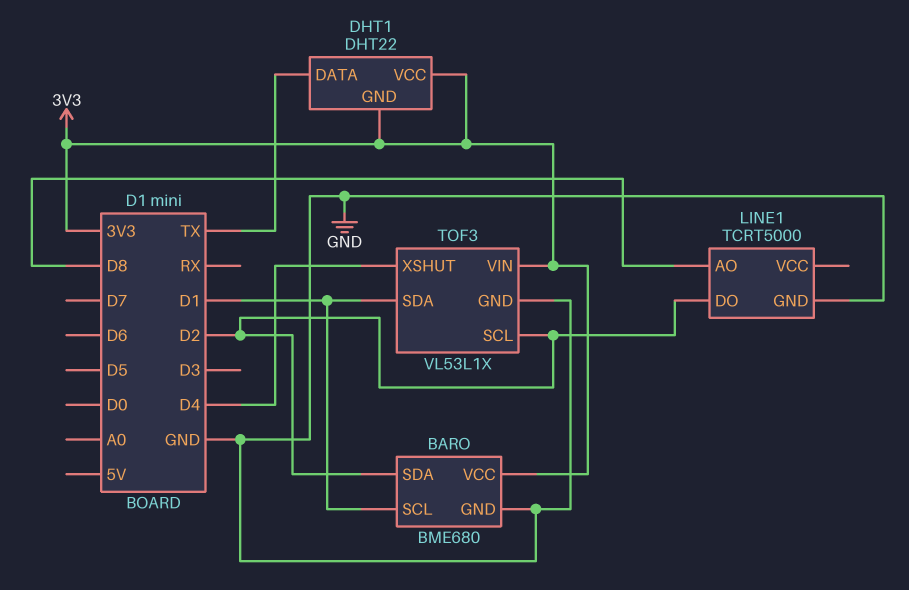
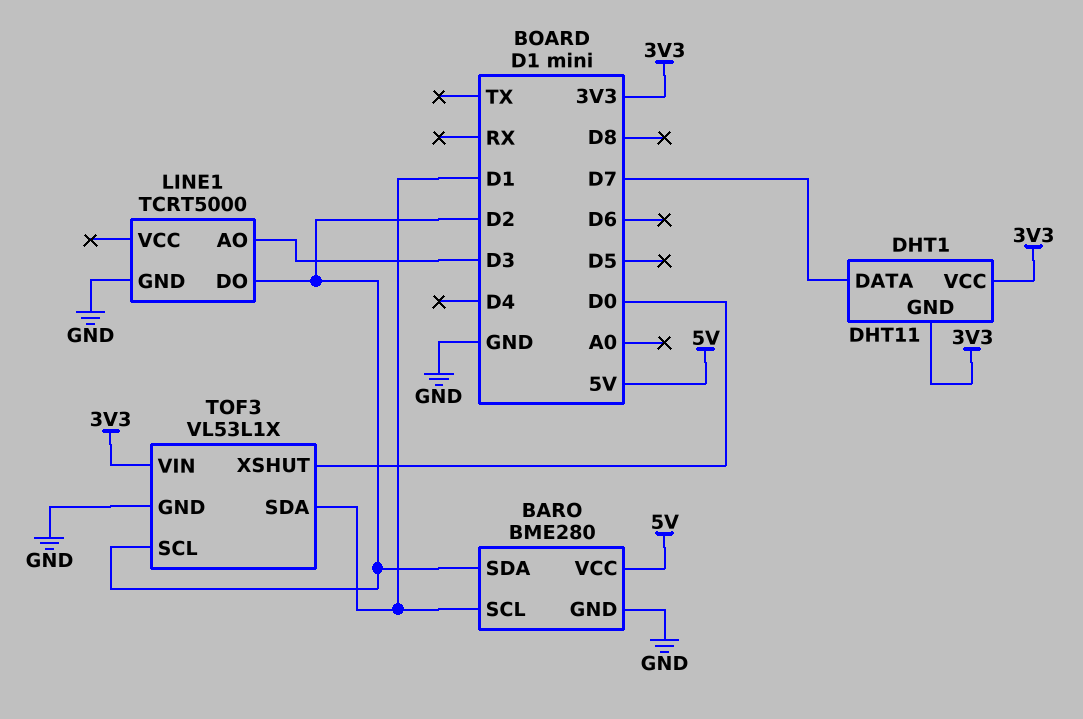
BARO: BME680 -> BME280
BARO pin VCC: 3V3 -> 5V
DHT1: DHT22 -> DHT11
DHT1 pin DATA: TX -> D7
LINE1 pin AO: D8 -> D3
TOF3 pin XSHUT: D4 -> D0

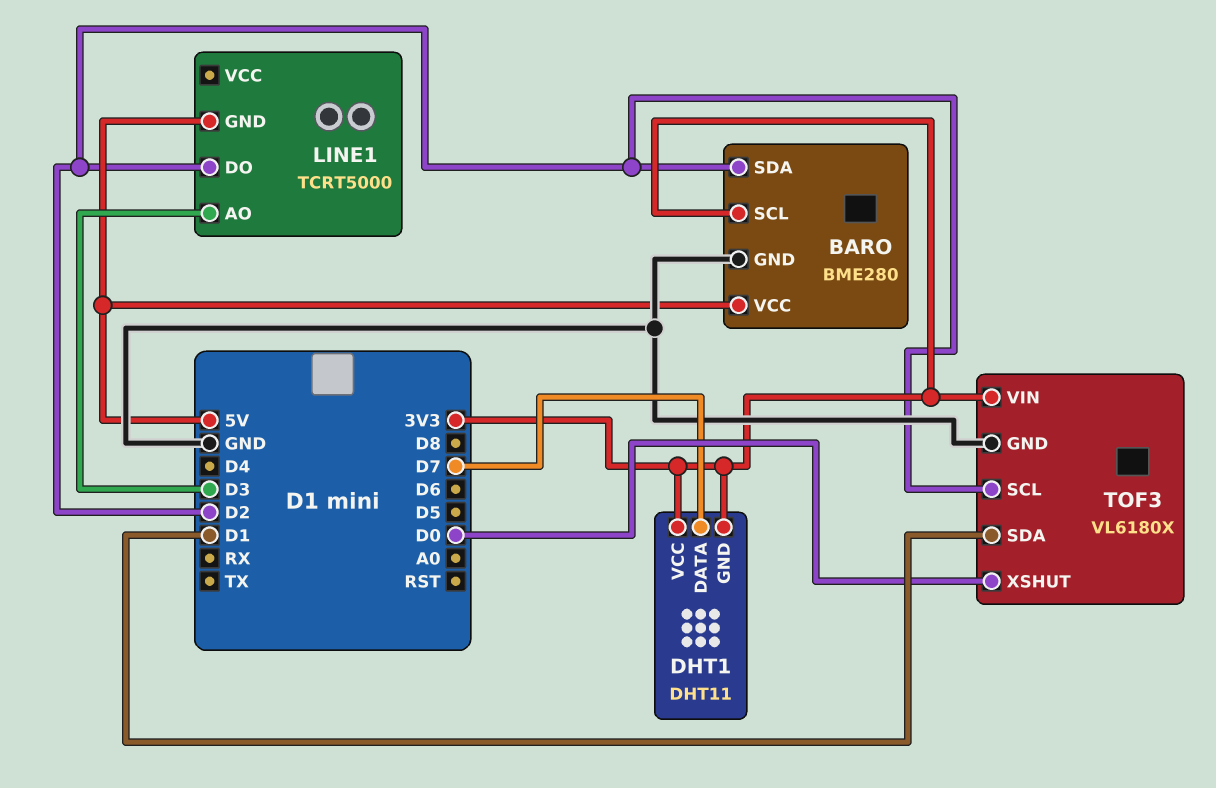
BARO pin SCL: D1 -> 3V3
LINE1 pin GND: GND -> 5V
TOF3: VL53L1X -> VL6180X

